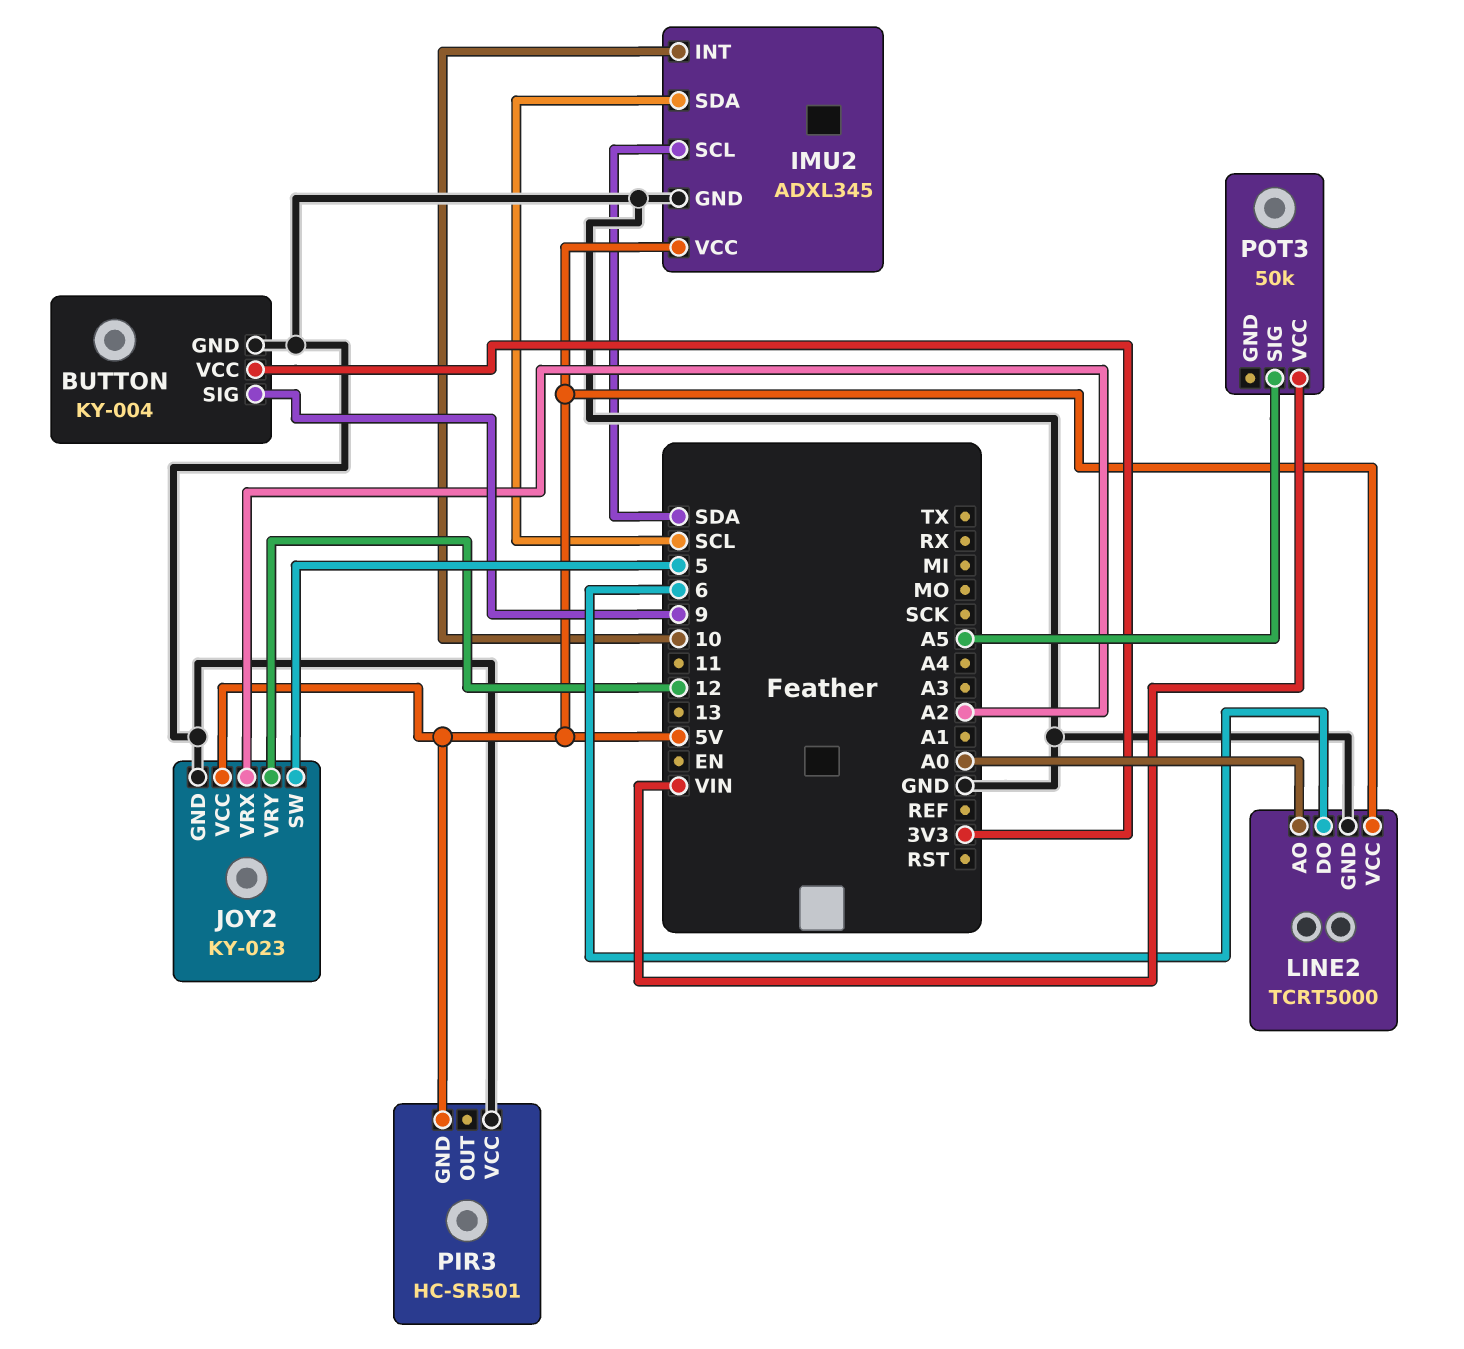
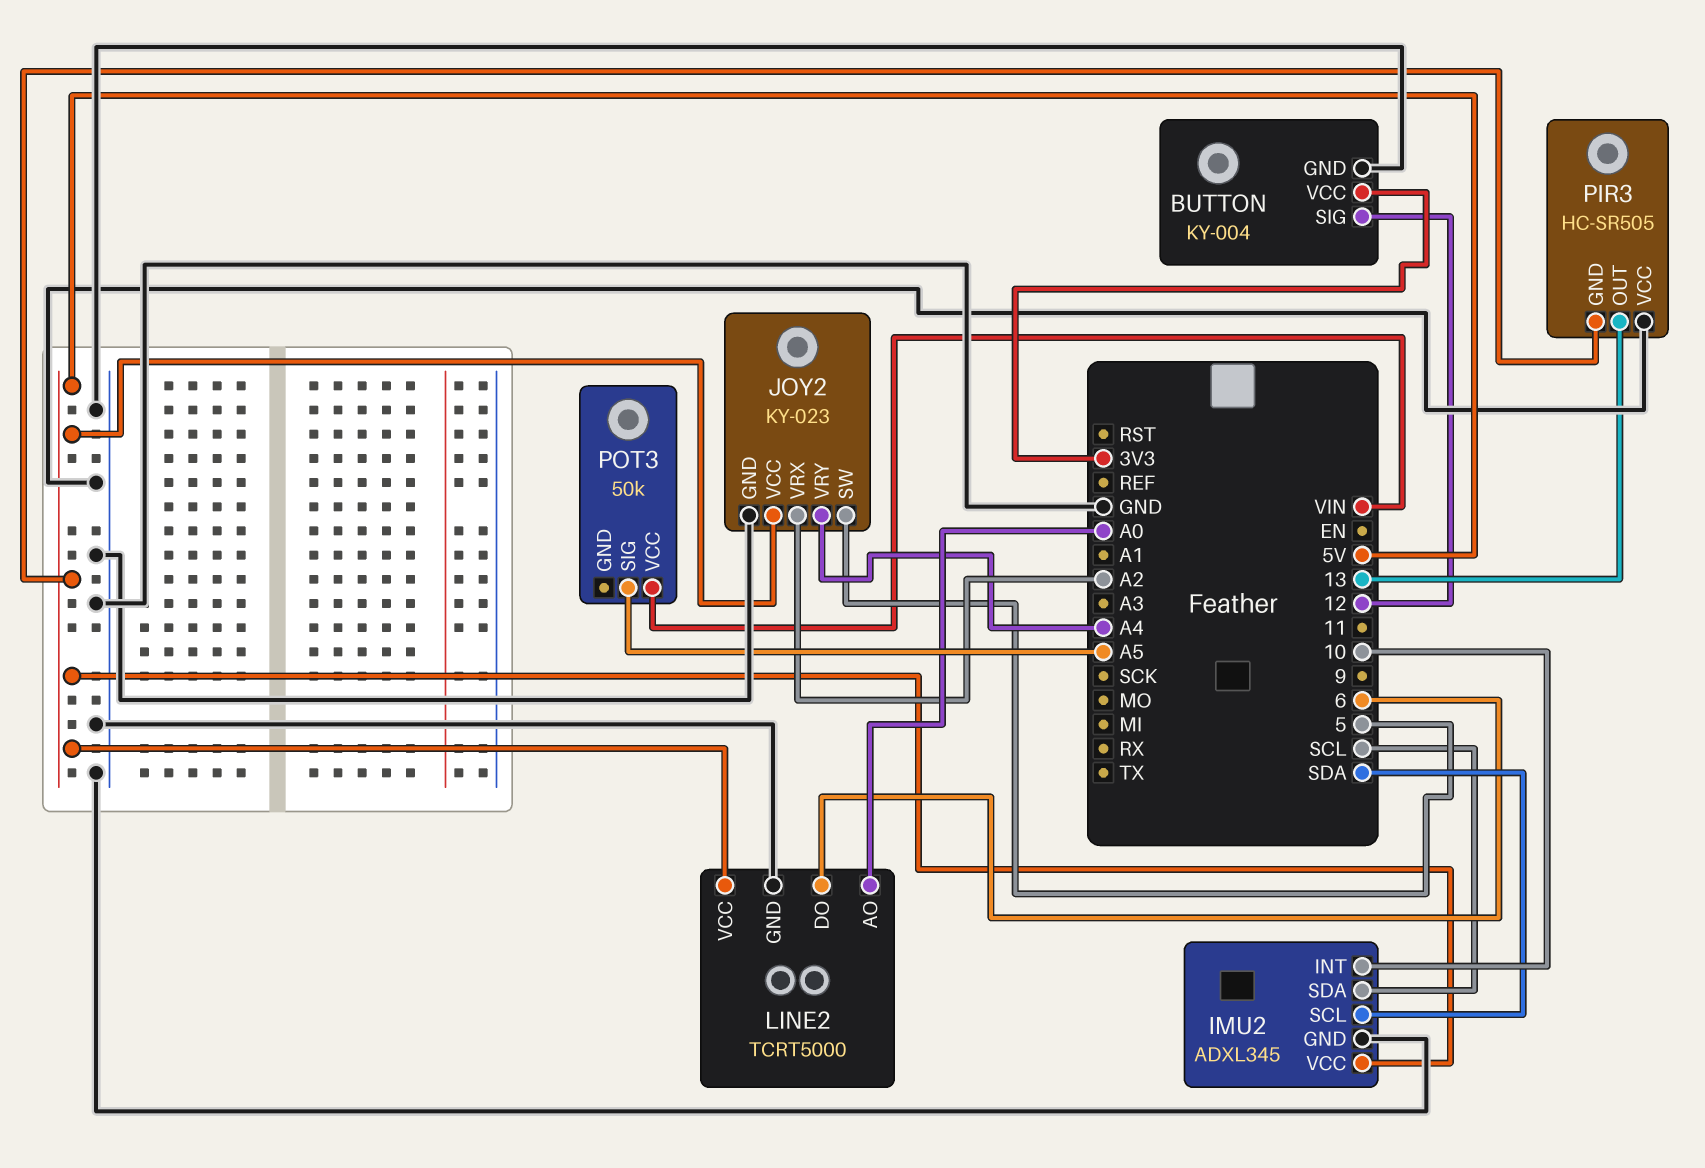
BUTTON pin SIG: 9 -> 12
JOY2 pin VRY: 12 -> A4
PIR3: HC-SR501 -> HC-SR505
PIR3 pin OUT: none -> 13

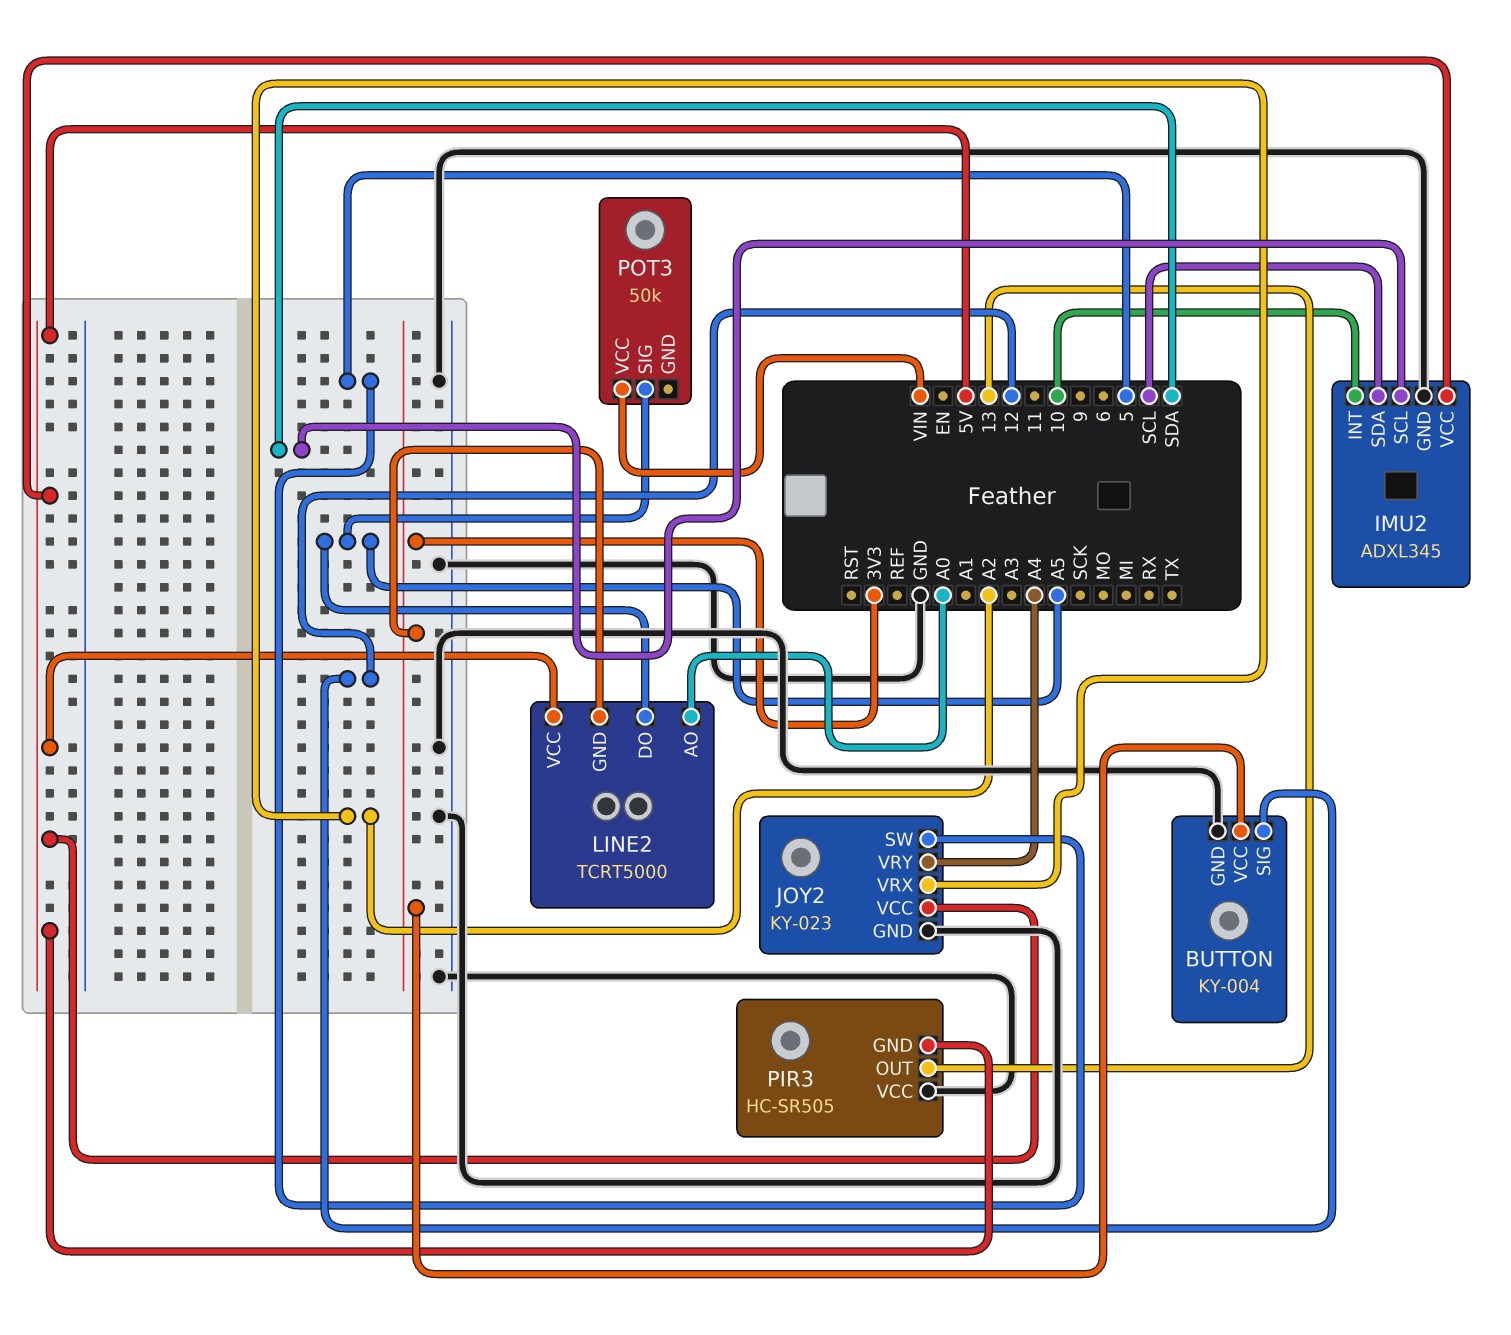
LINE2 pin DO: 6 -> A5
LINE2 pin GND: GND -> 3V3

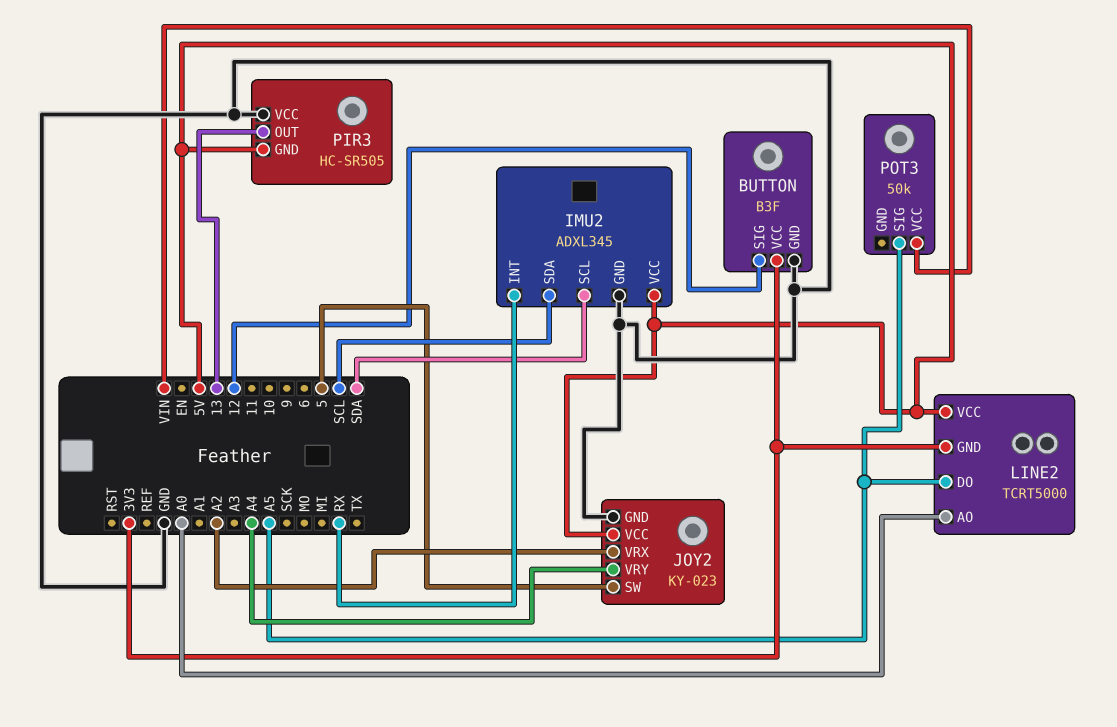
BUTTON: KY-004 -> B3F
IMU2 pin INT: 10 -> RX

